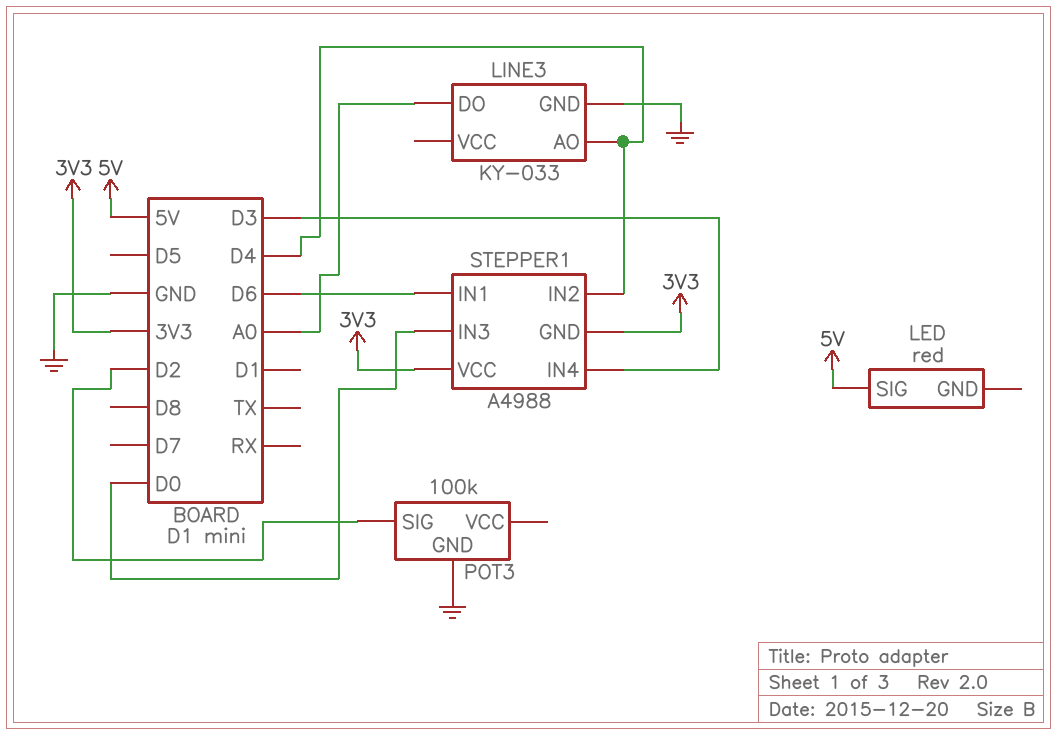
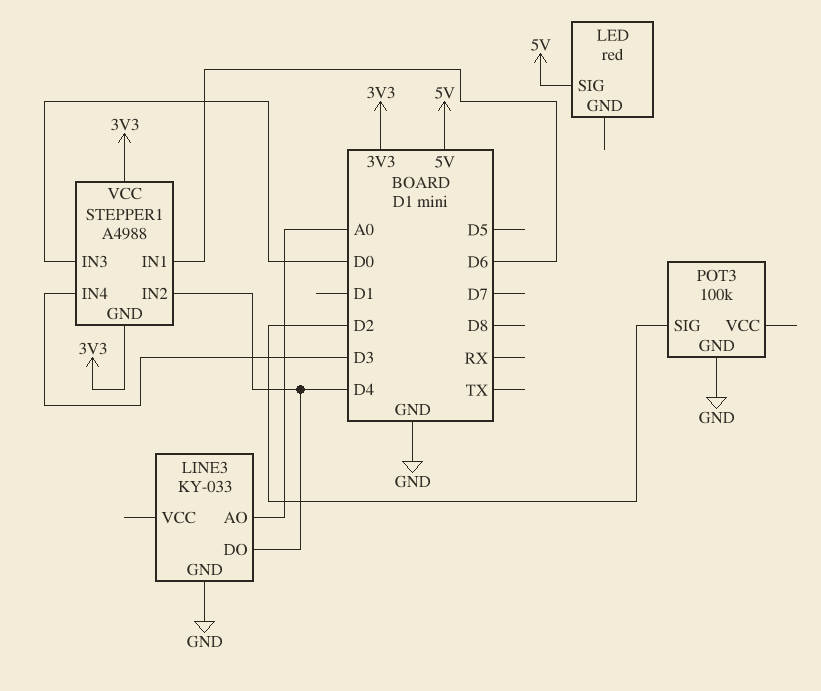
LINE3 pin AO: D4 -> A0
LINE3 pin DO: A0 -> D4

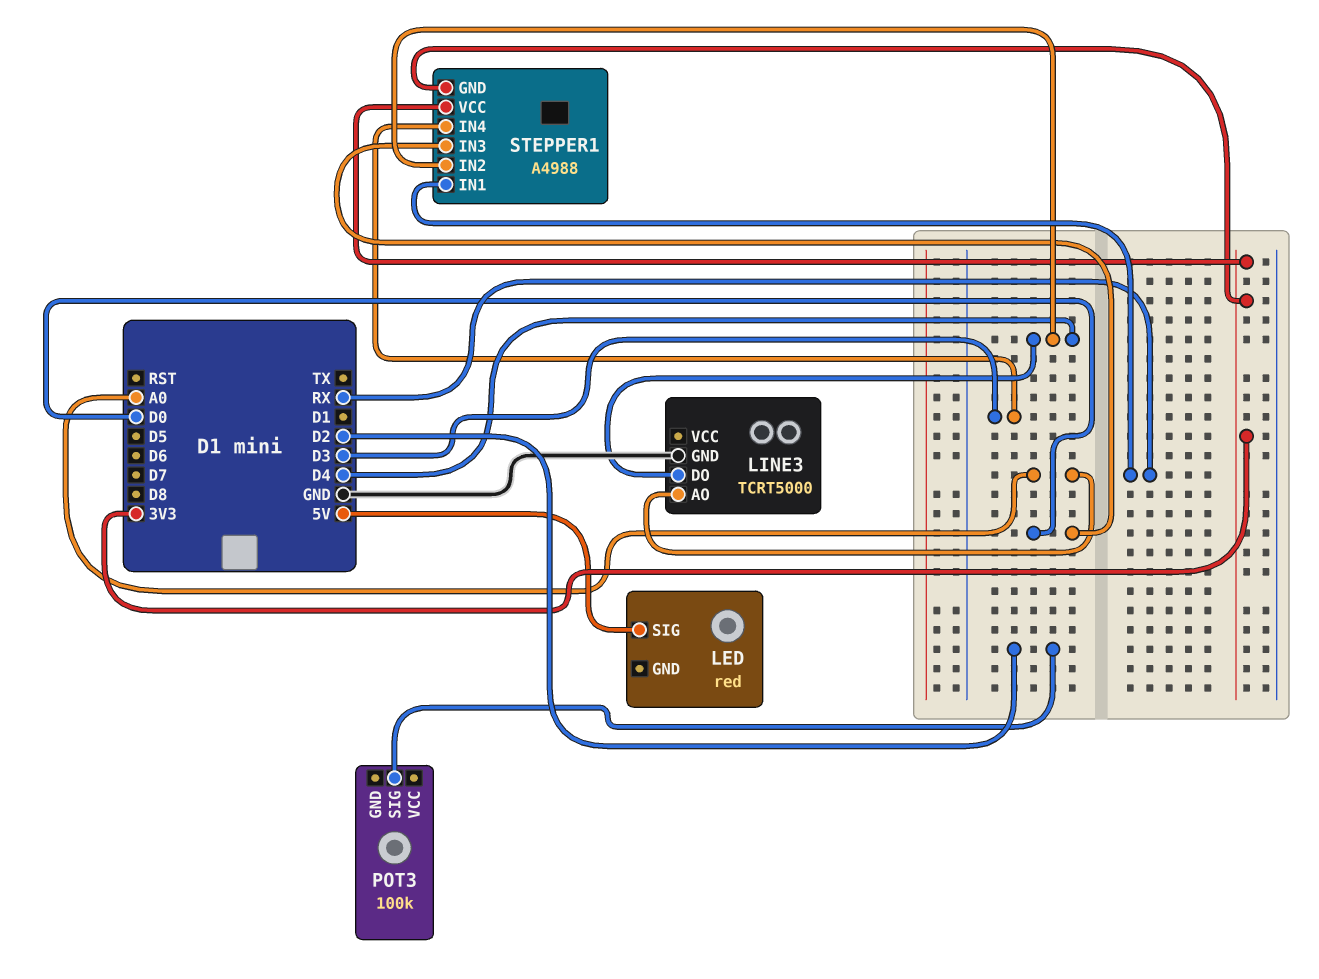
LINE3: KY-033 -> TCRT5000
POT3 pin GND: GND -> none
STEPPER1 pin IN1: D6 -> RX

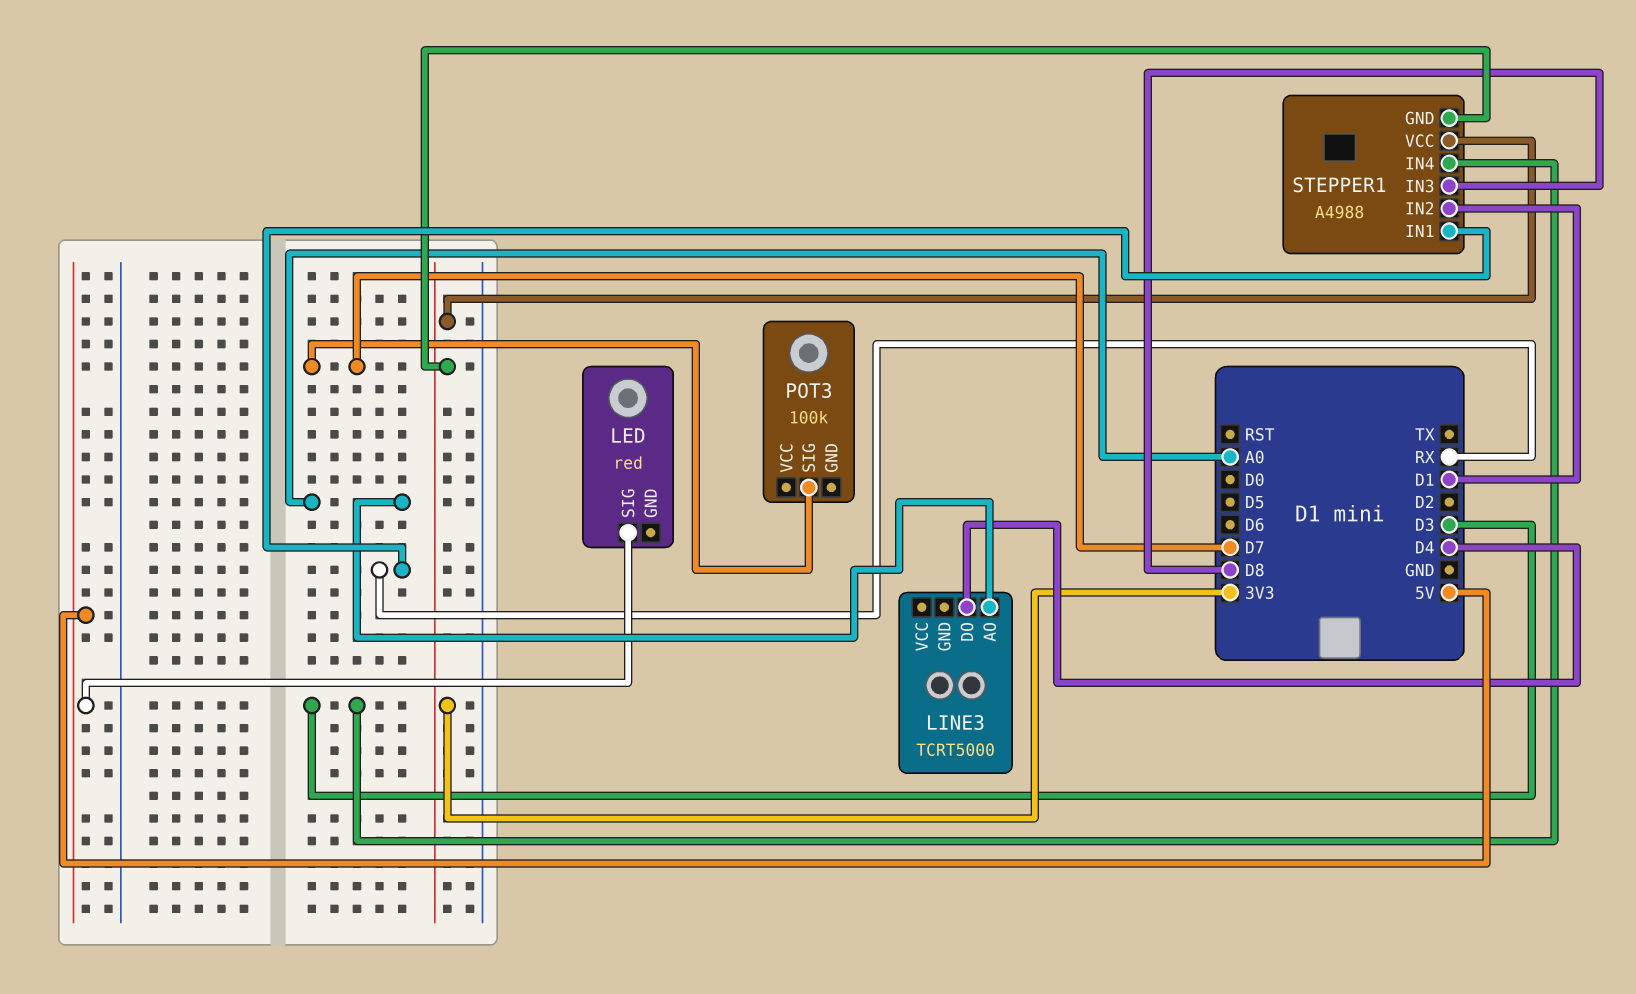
LINE3 pin GND: GND -> none
POT3 pin SIG: D2 -> D7
STEPPER1 pin IN2: D4 -> D1
STEPPER1 pin IN3: D0 -> D8

